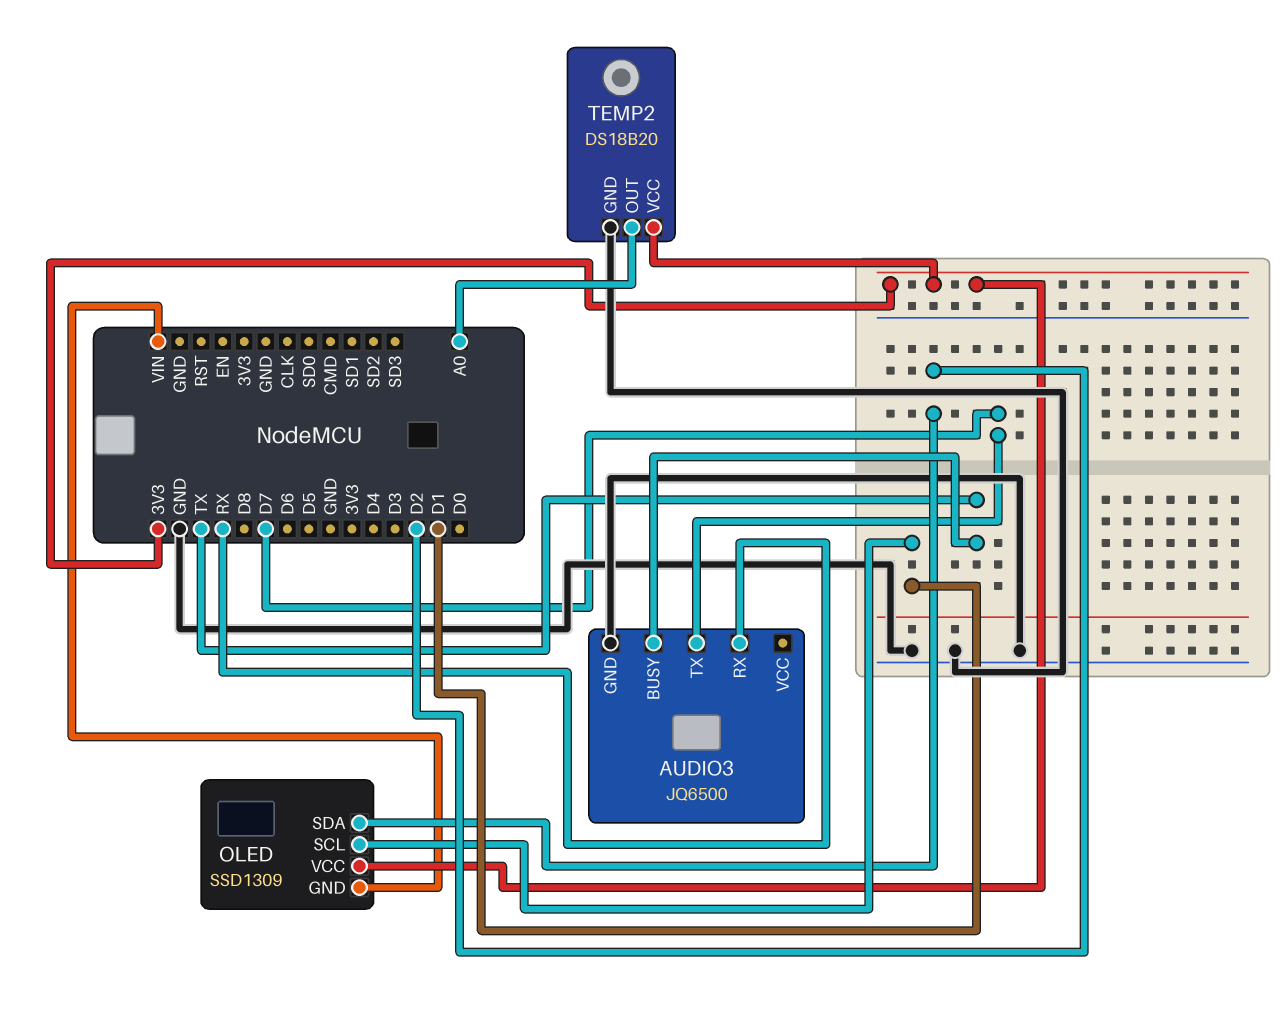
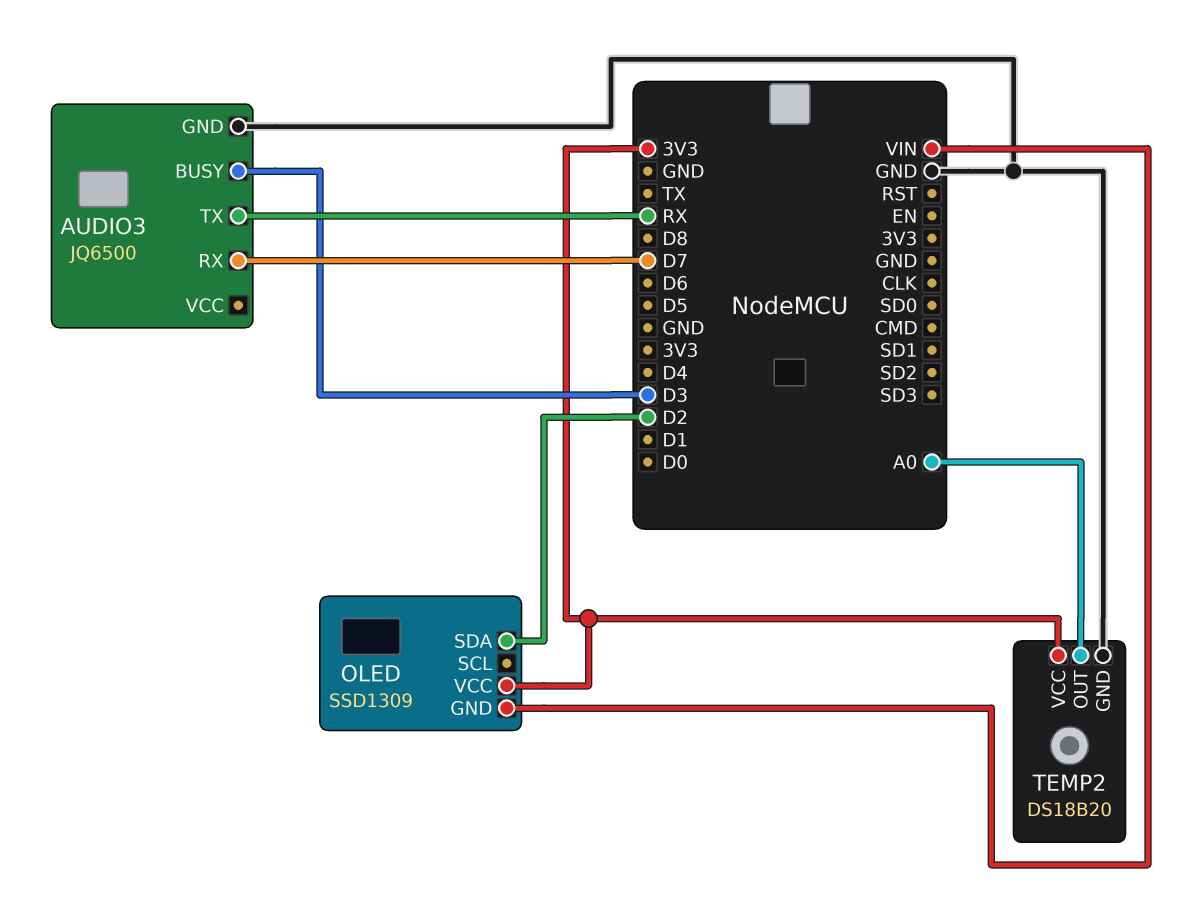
AUDIO3 pin BUSY: TX -> D3
AUDIO3 pin RX: RX -> D7
AUDIO3 pin TX: D7 -> RX
OLED pin SCL: D1 -> none

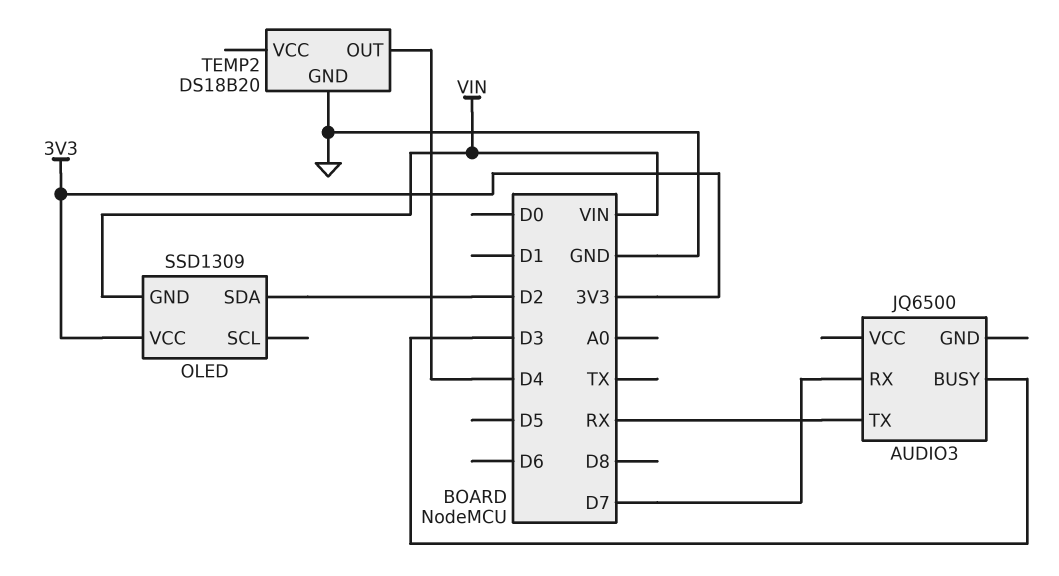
AUDIO3 pin GND: GND -> none
TEMP2 pin OUT: A0 -> D4
TEMP2 pin VCC: 3V3 -> none

